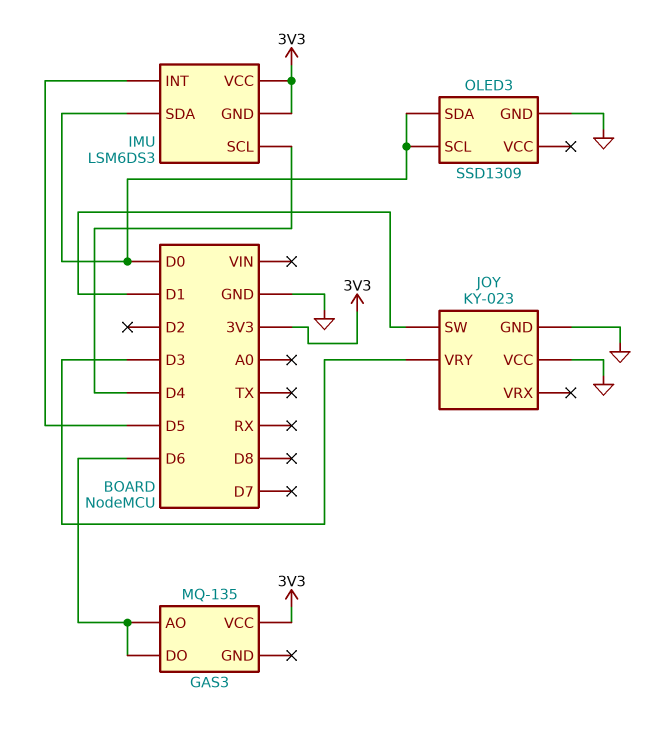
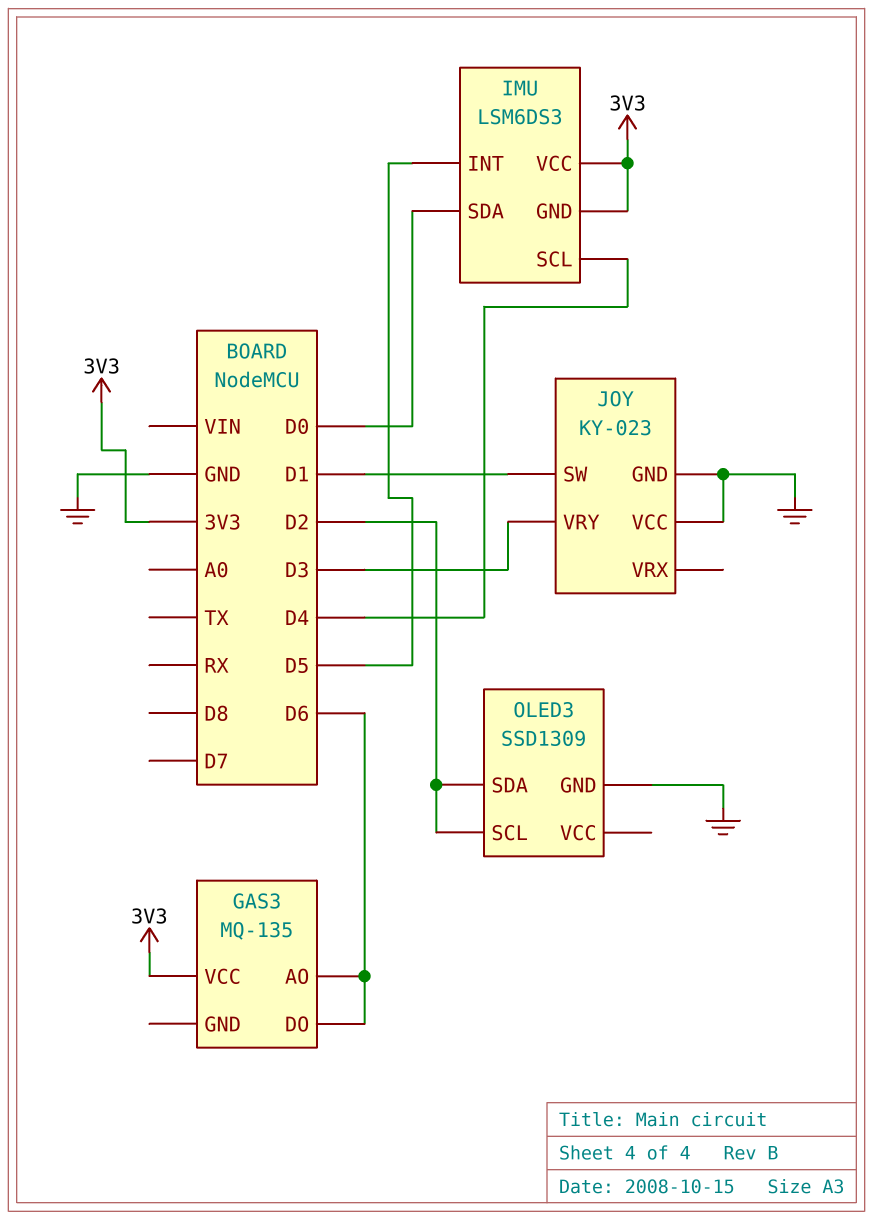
OLED3 pin SCL: D0 -> D2
OLED3 pin SDA: D0 -> D2

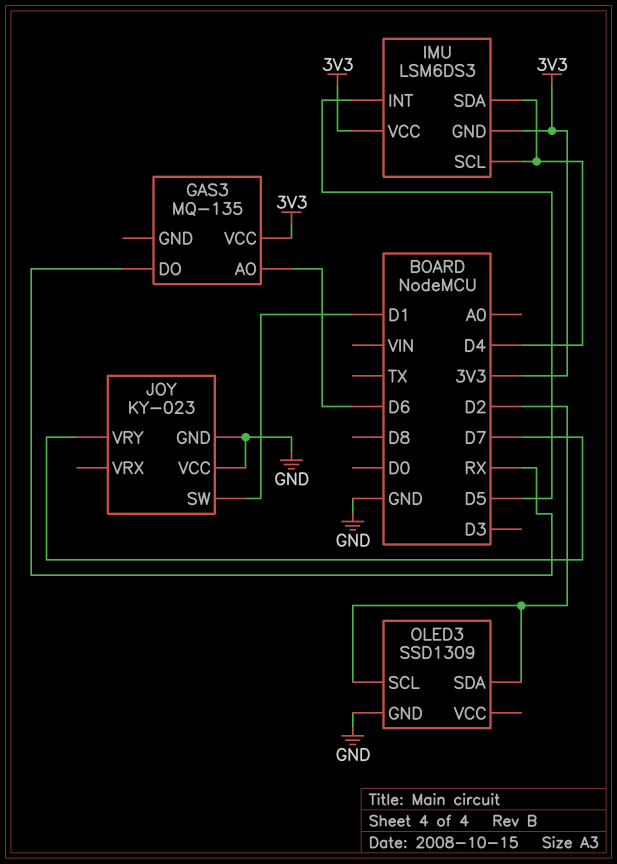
GAS3 pin DO: D6 -> RX
IMU pin SDA: D0 -> D4
JOY pin VRY: D3 -> D7

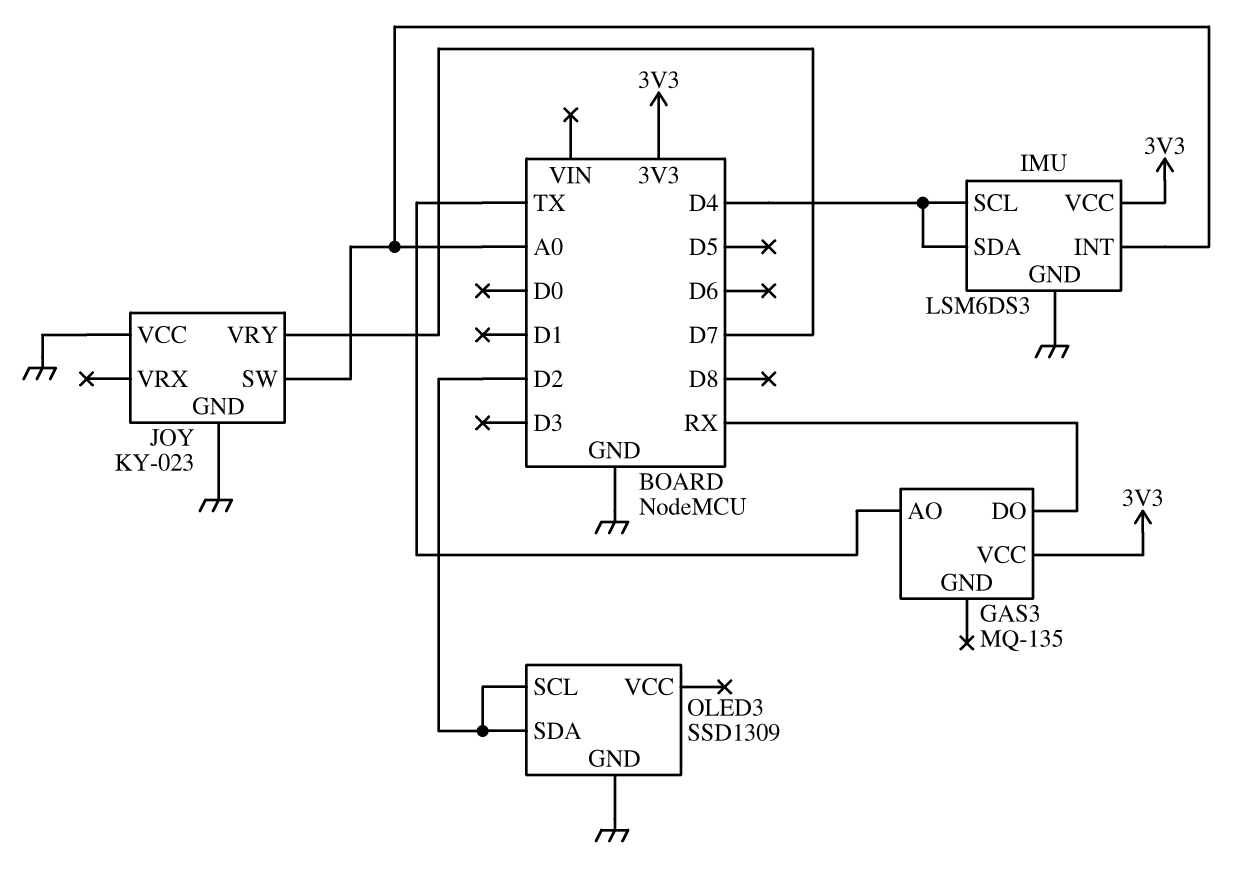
GAS3 pin AO: D6 -> TX
IMU pin GND: 3V3 -> GND
IMU pin INT: D5 -> A0
JOY pin SW: D1 -> A0

